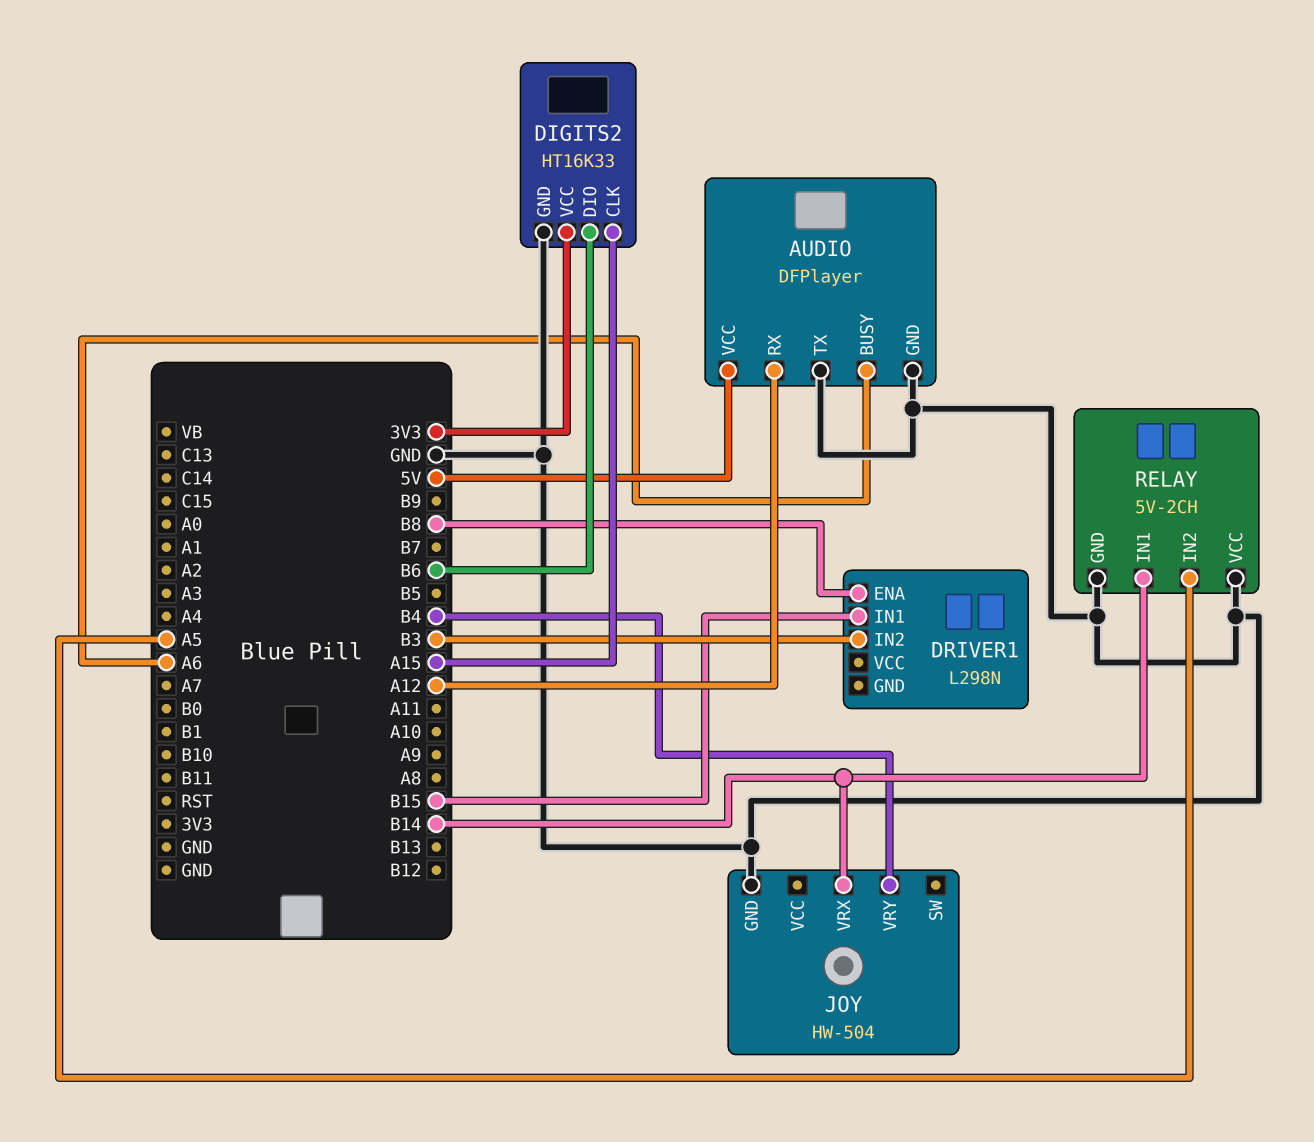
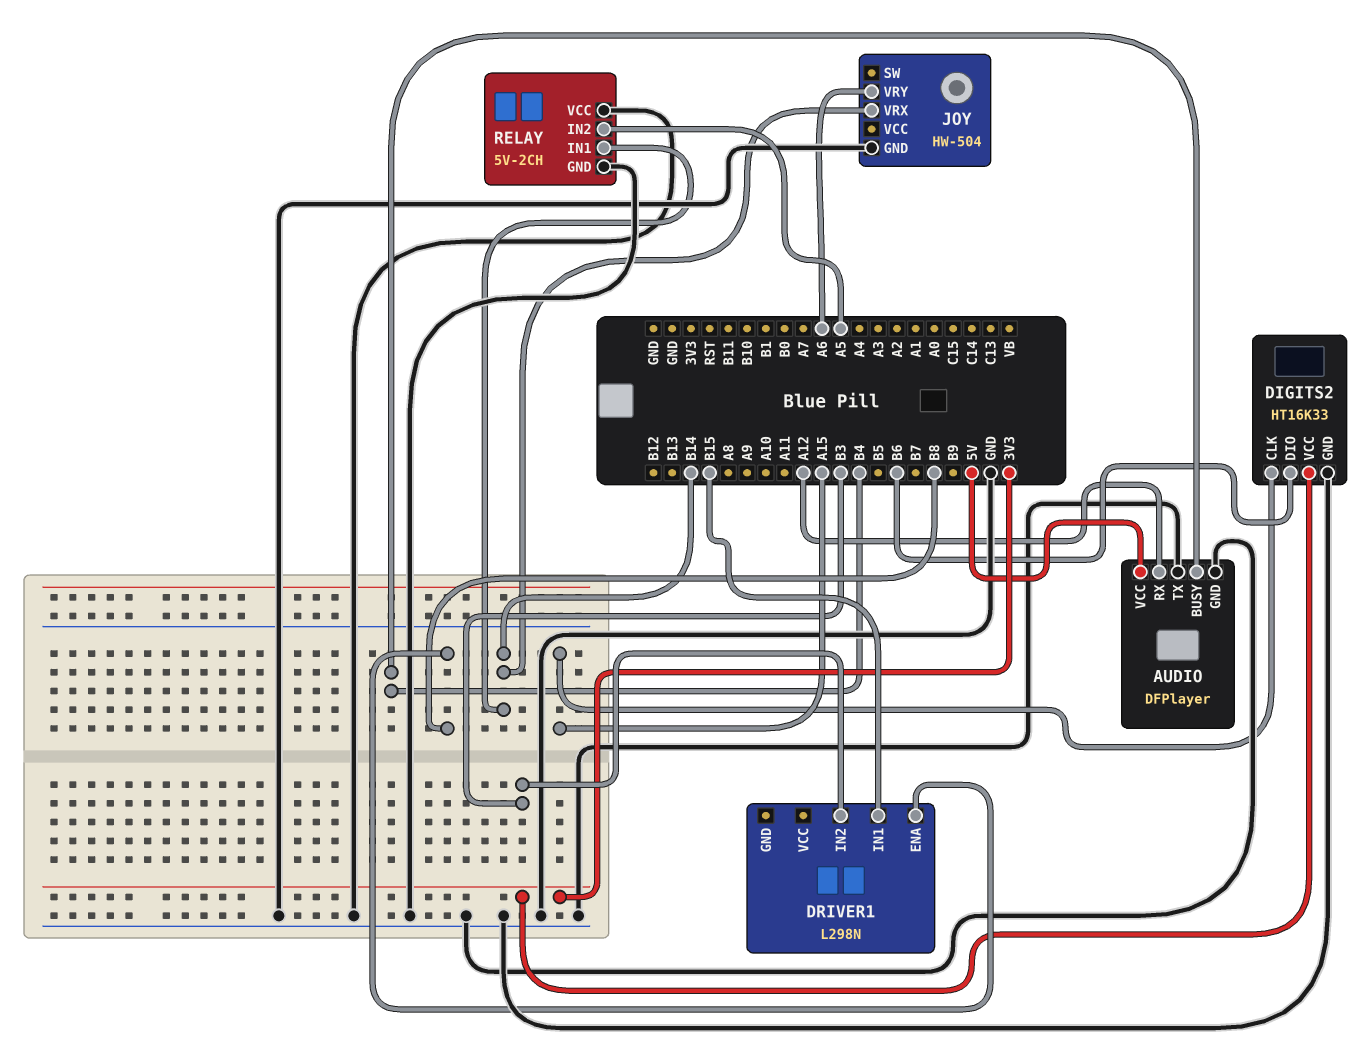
AUDIO pin BUSY: A6 -> B4
JOY pin VRY: B4 -> A6

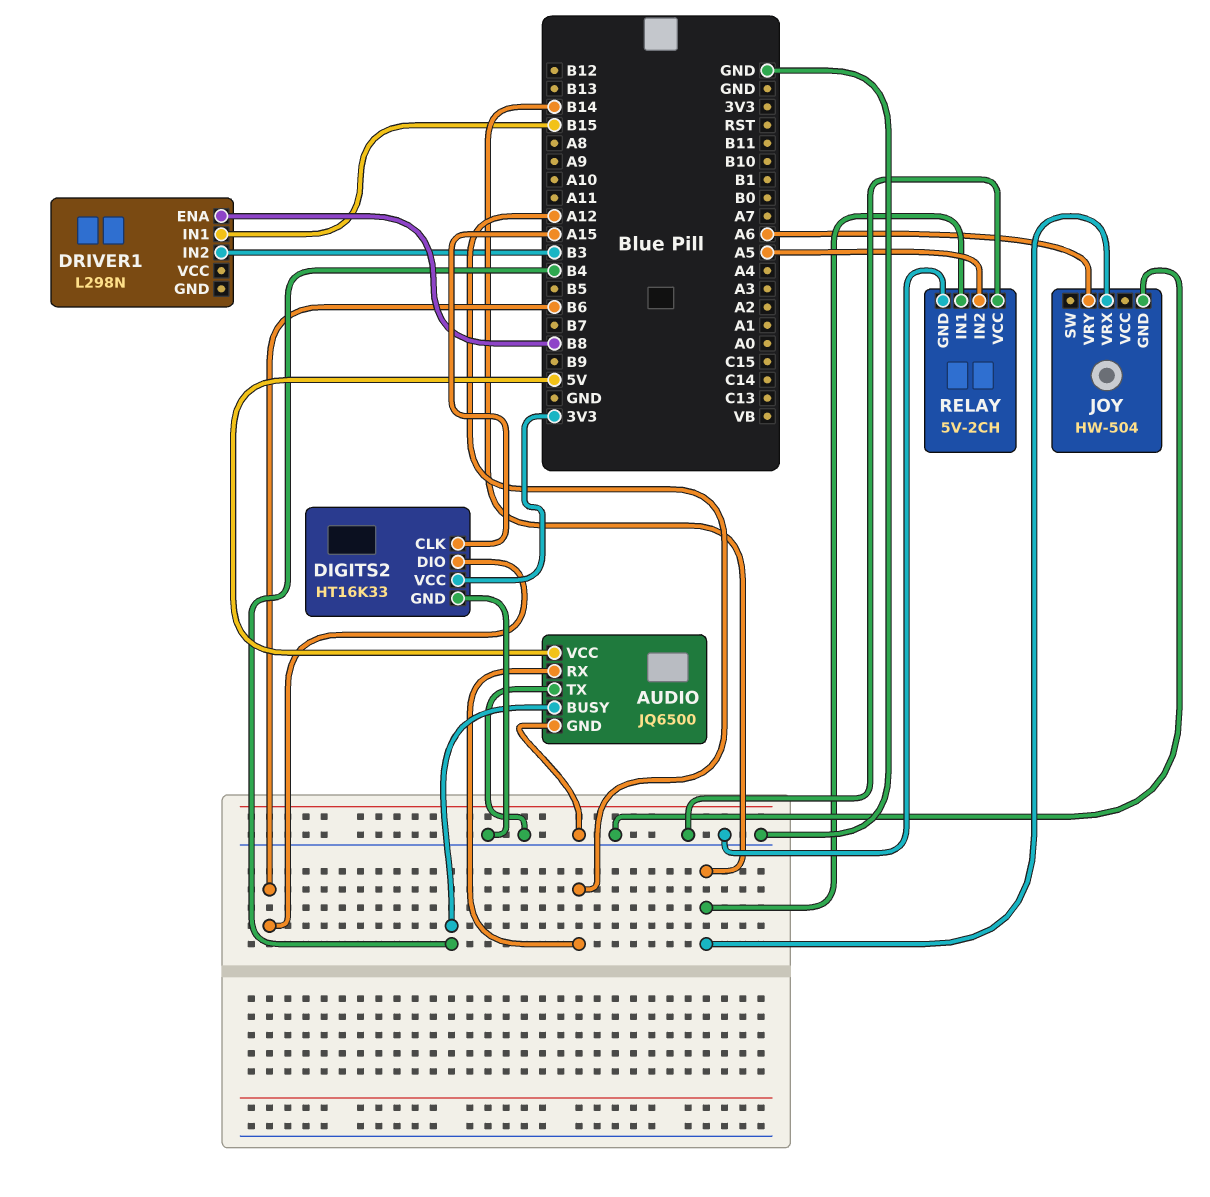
AUDIO: DFPlayer -> JQ6500

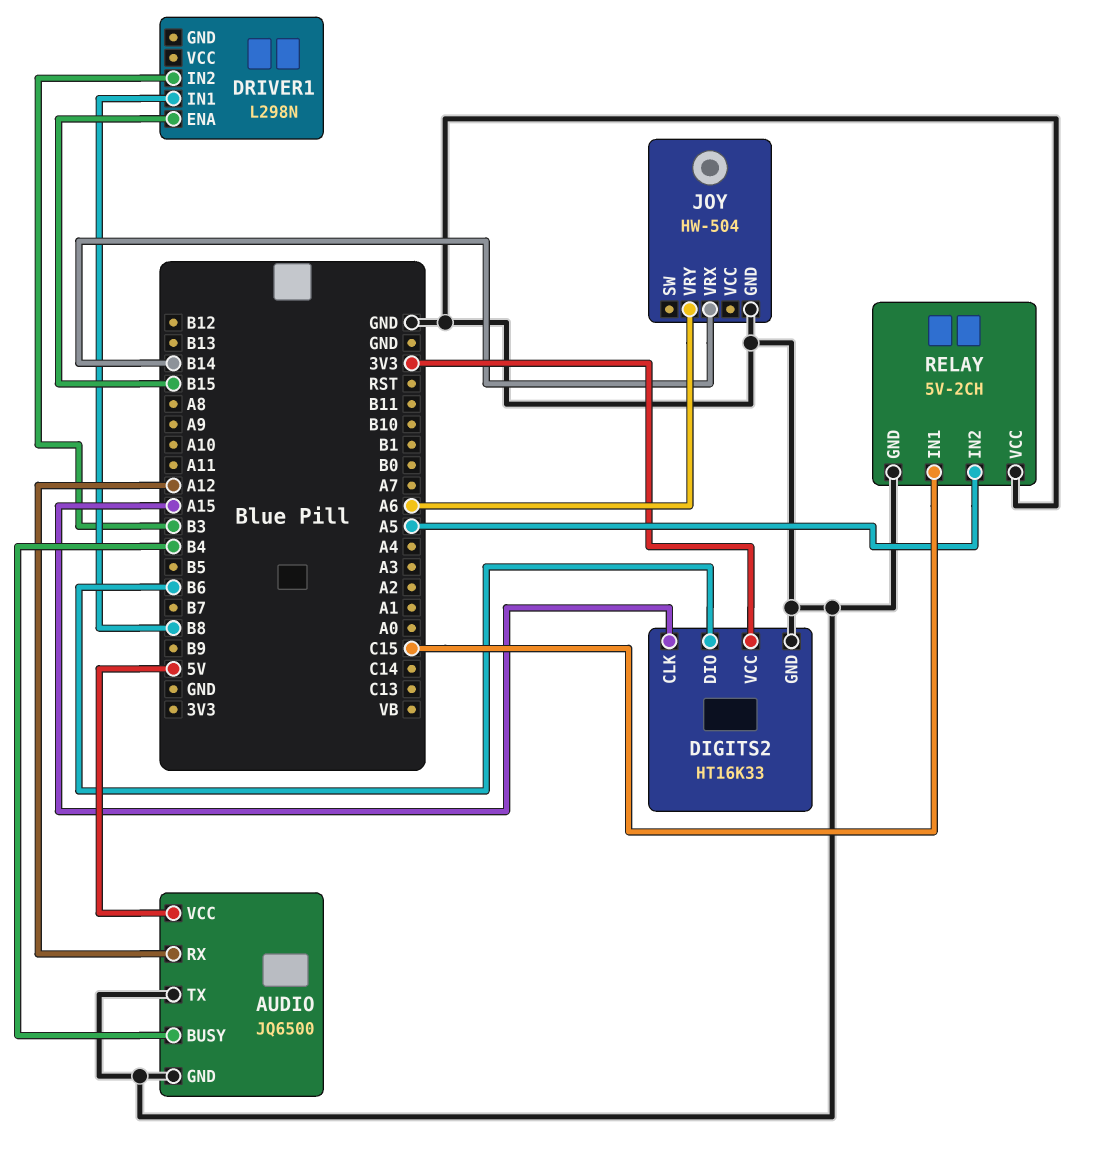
DRIVER1 pin ENA: B8 -> B15
DRIVER1 pin IN1: B15 -> B8
RELAY pin IN1: B14 -> C15

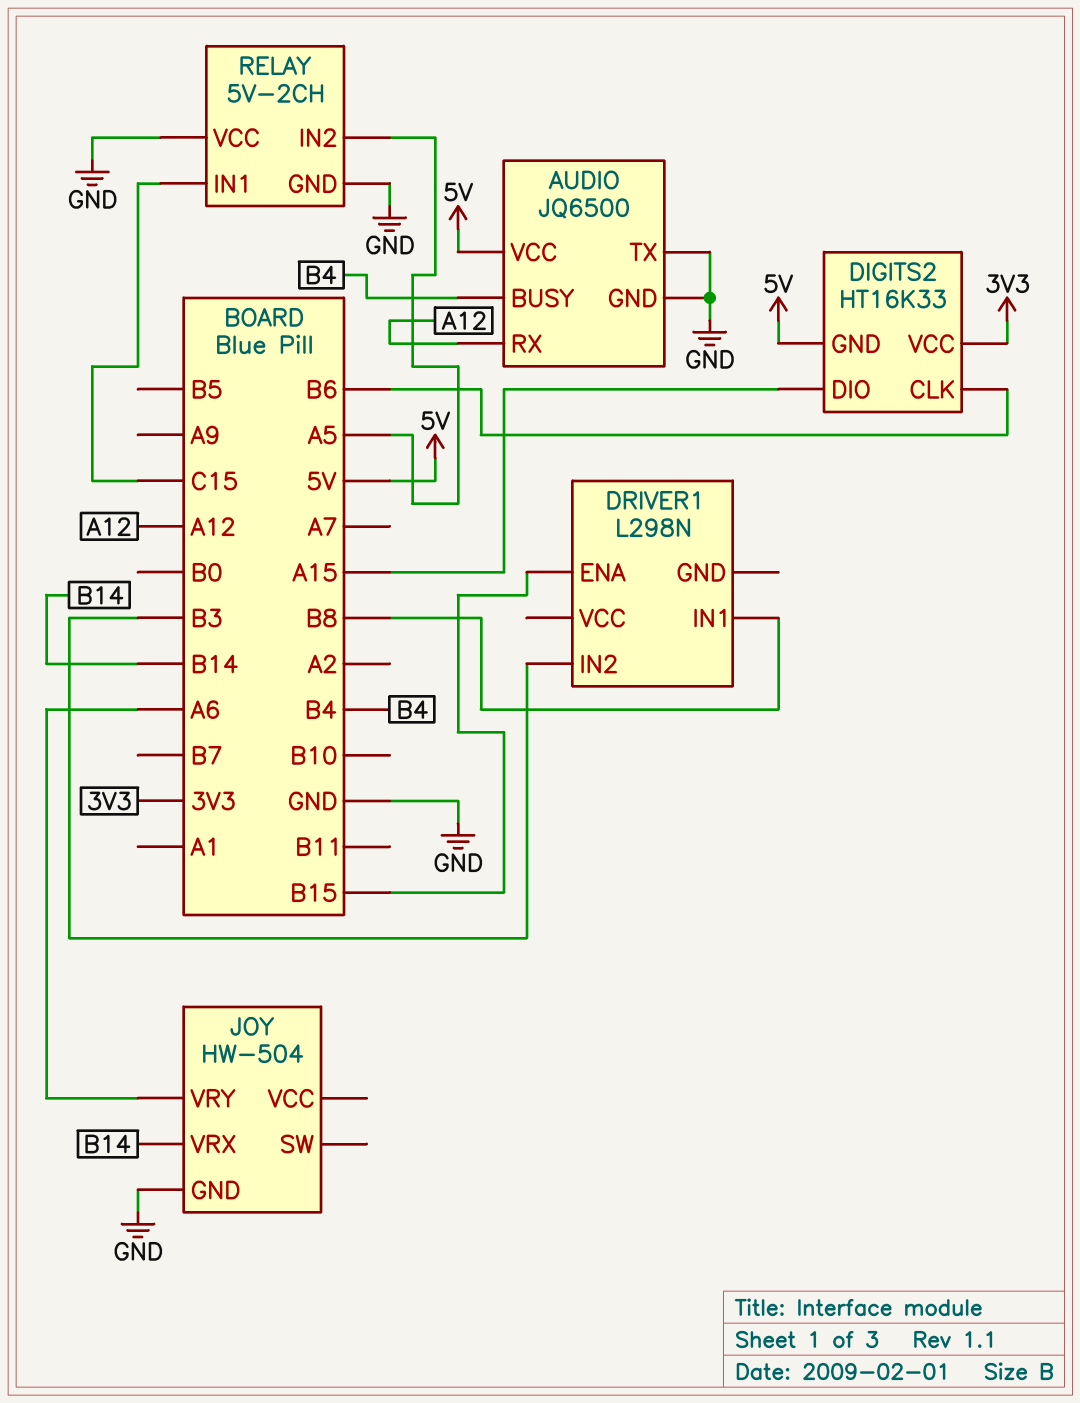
DIGITS2 pin CLK: A15 -> B6
DIGITS2 pin DIO: B6 -> A15
DIGITS2 pin GND: GND -> 5V

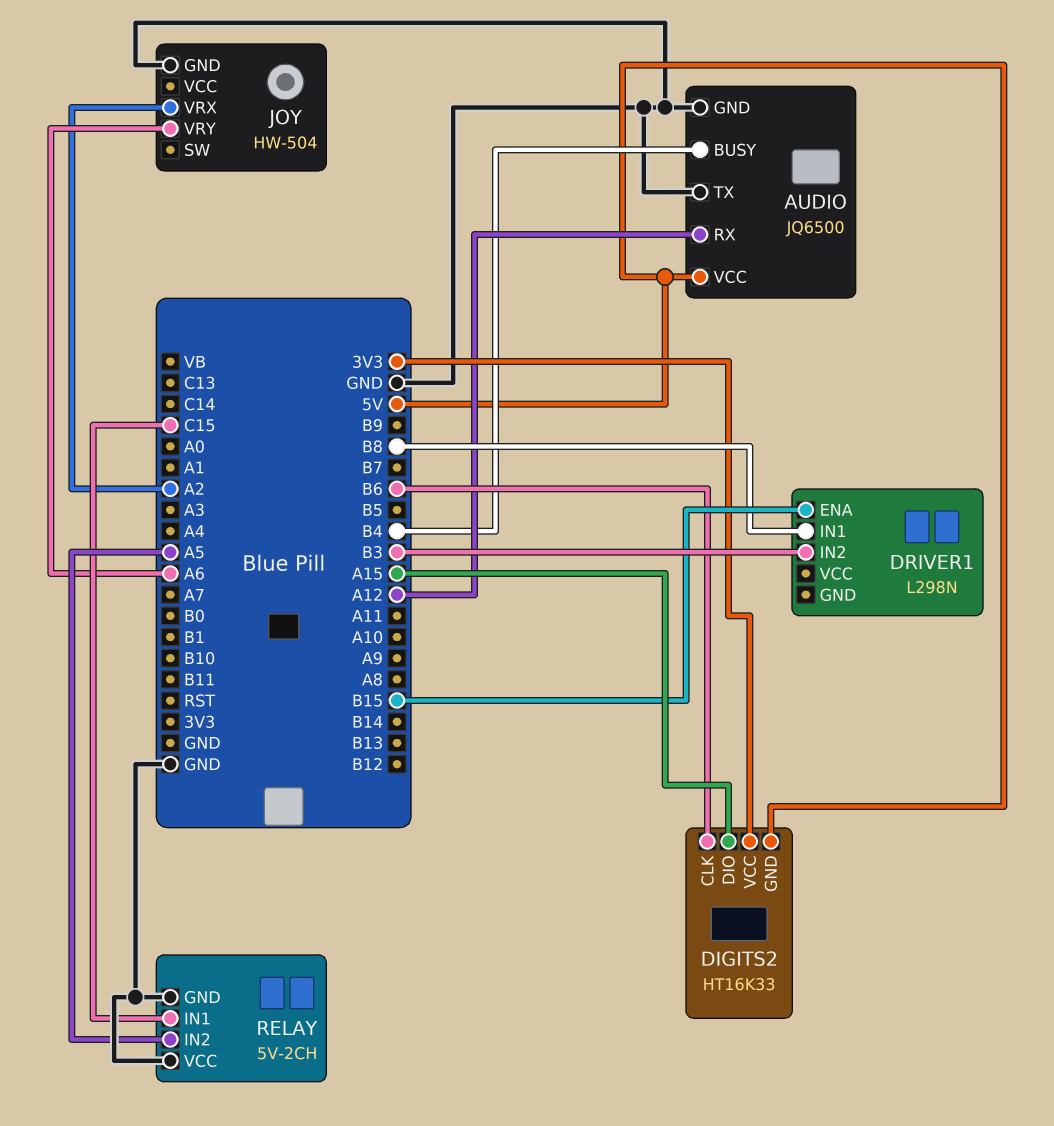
JOY pin VRX: B14 -> A2

